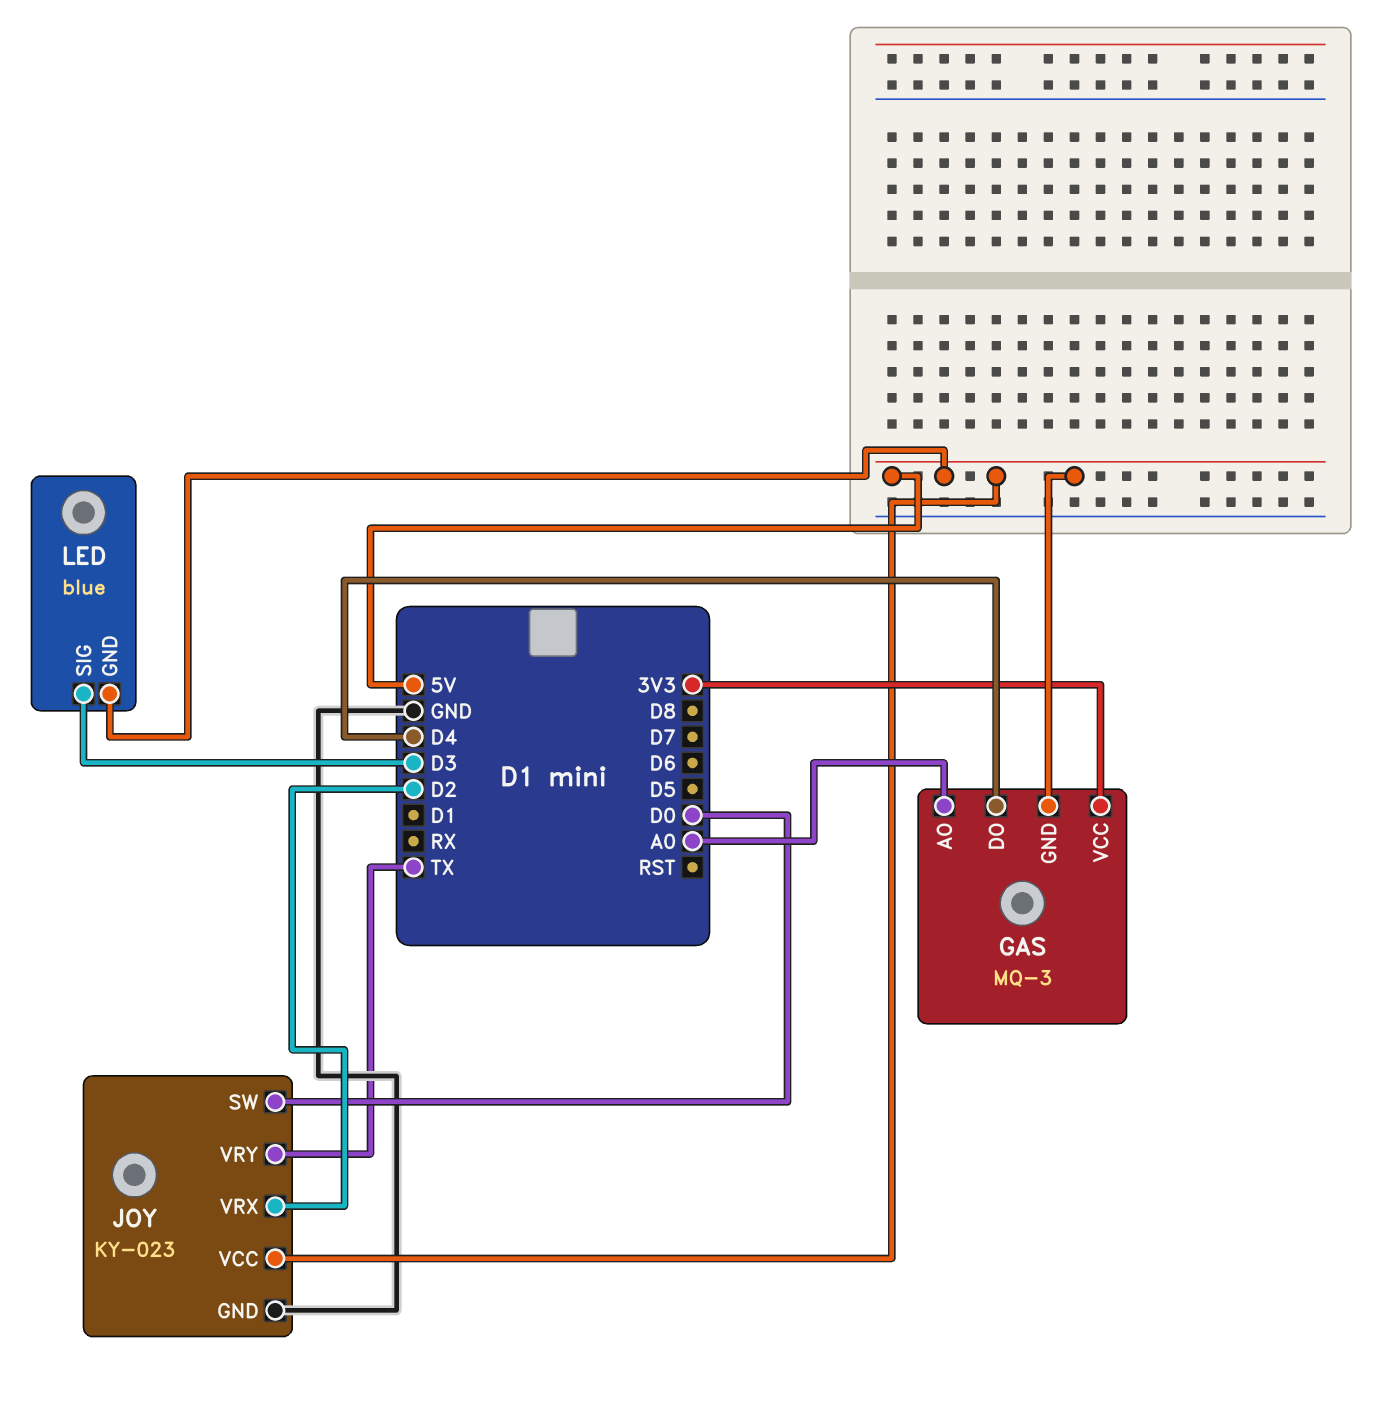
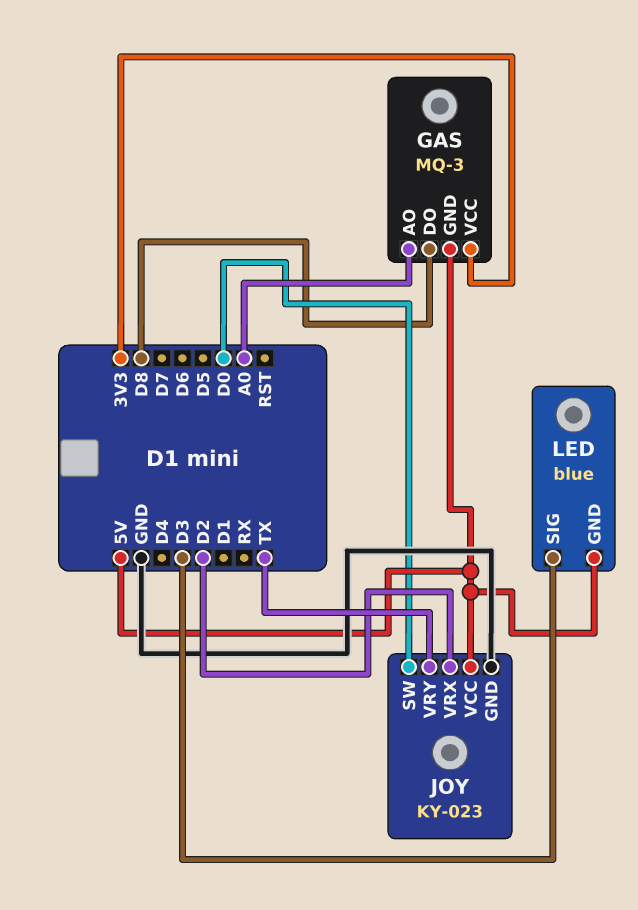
GAS pin DO: D4 -> D8

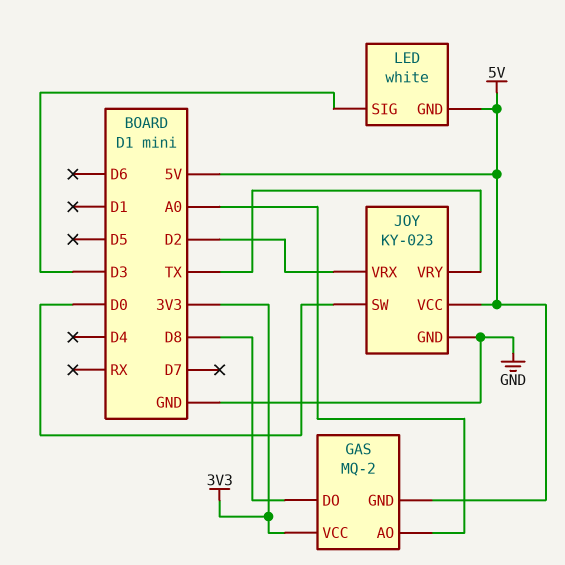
GAS: MQ-3 -> MQ-2
LED: blue -> white

